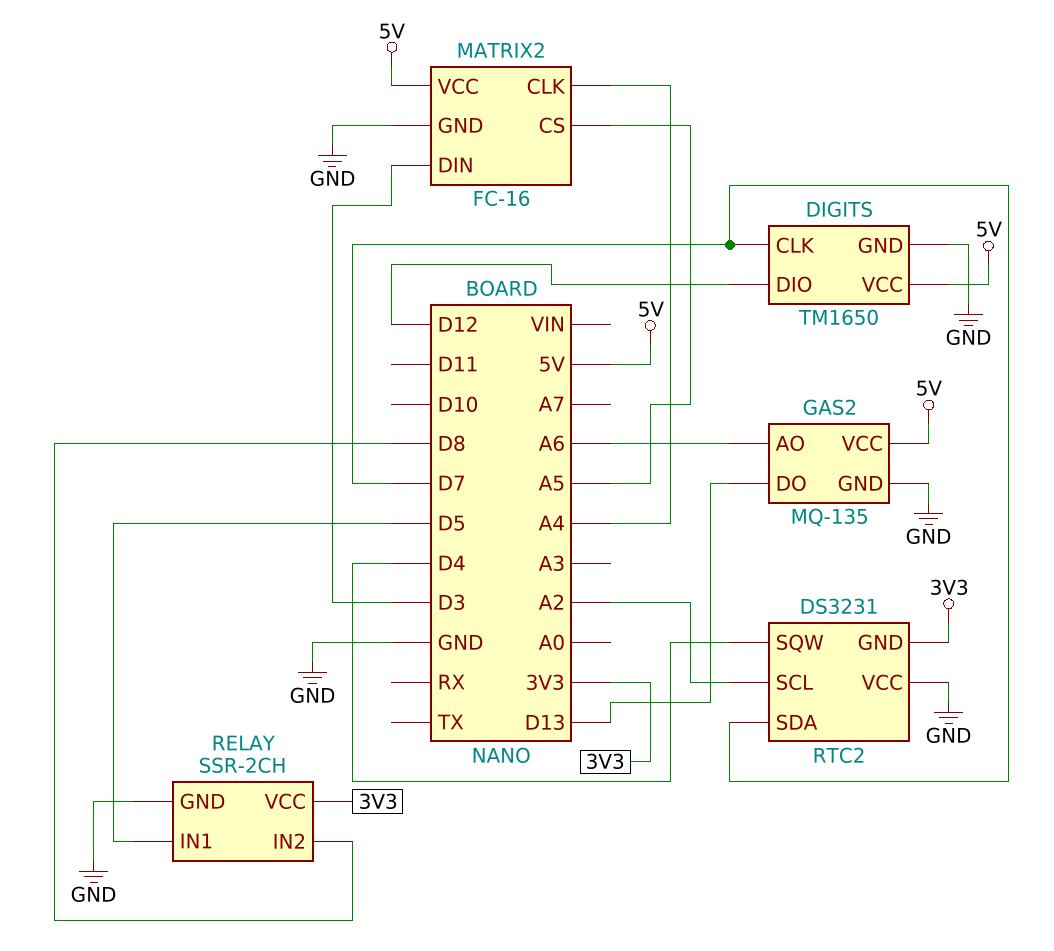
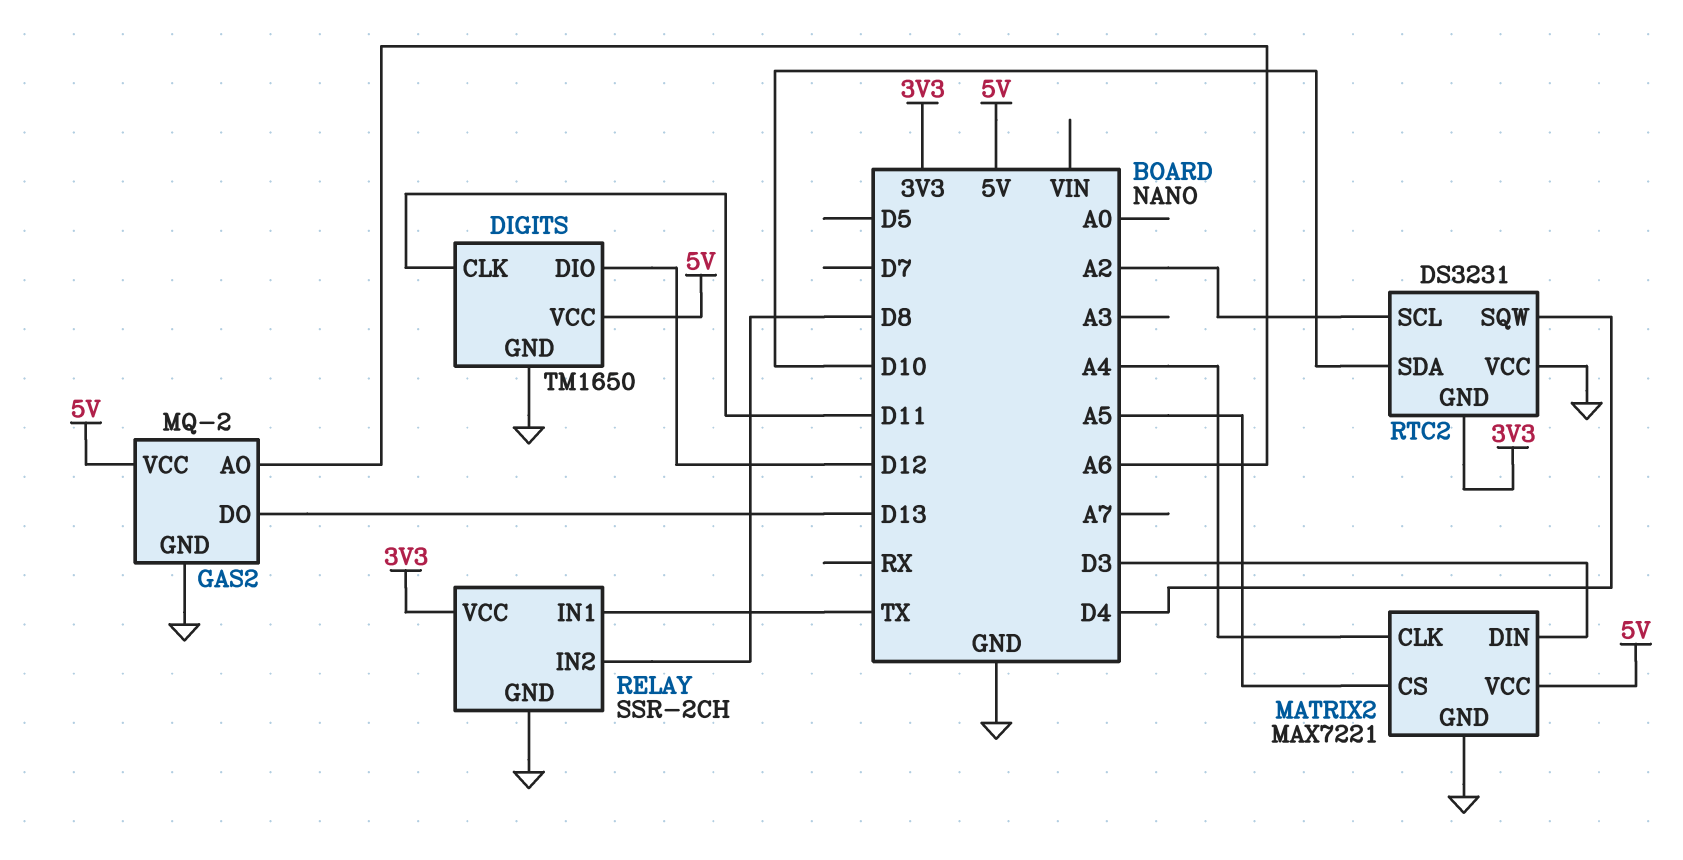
DIGITS pin CLK: D7 -> D11
GAS2: MQ-135 -> MQ-2
MATRIX2: FC-16 -> MAX7221
RELAY pin IN1: D5 -> TX
RTC2 pin SDA: D7 -> D10

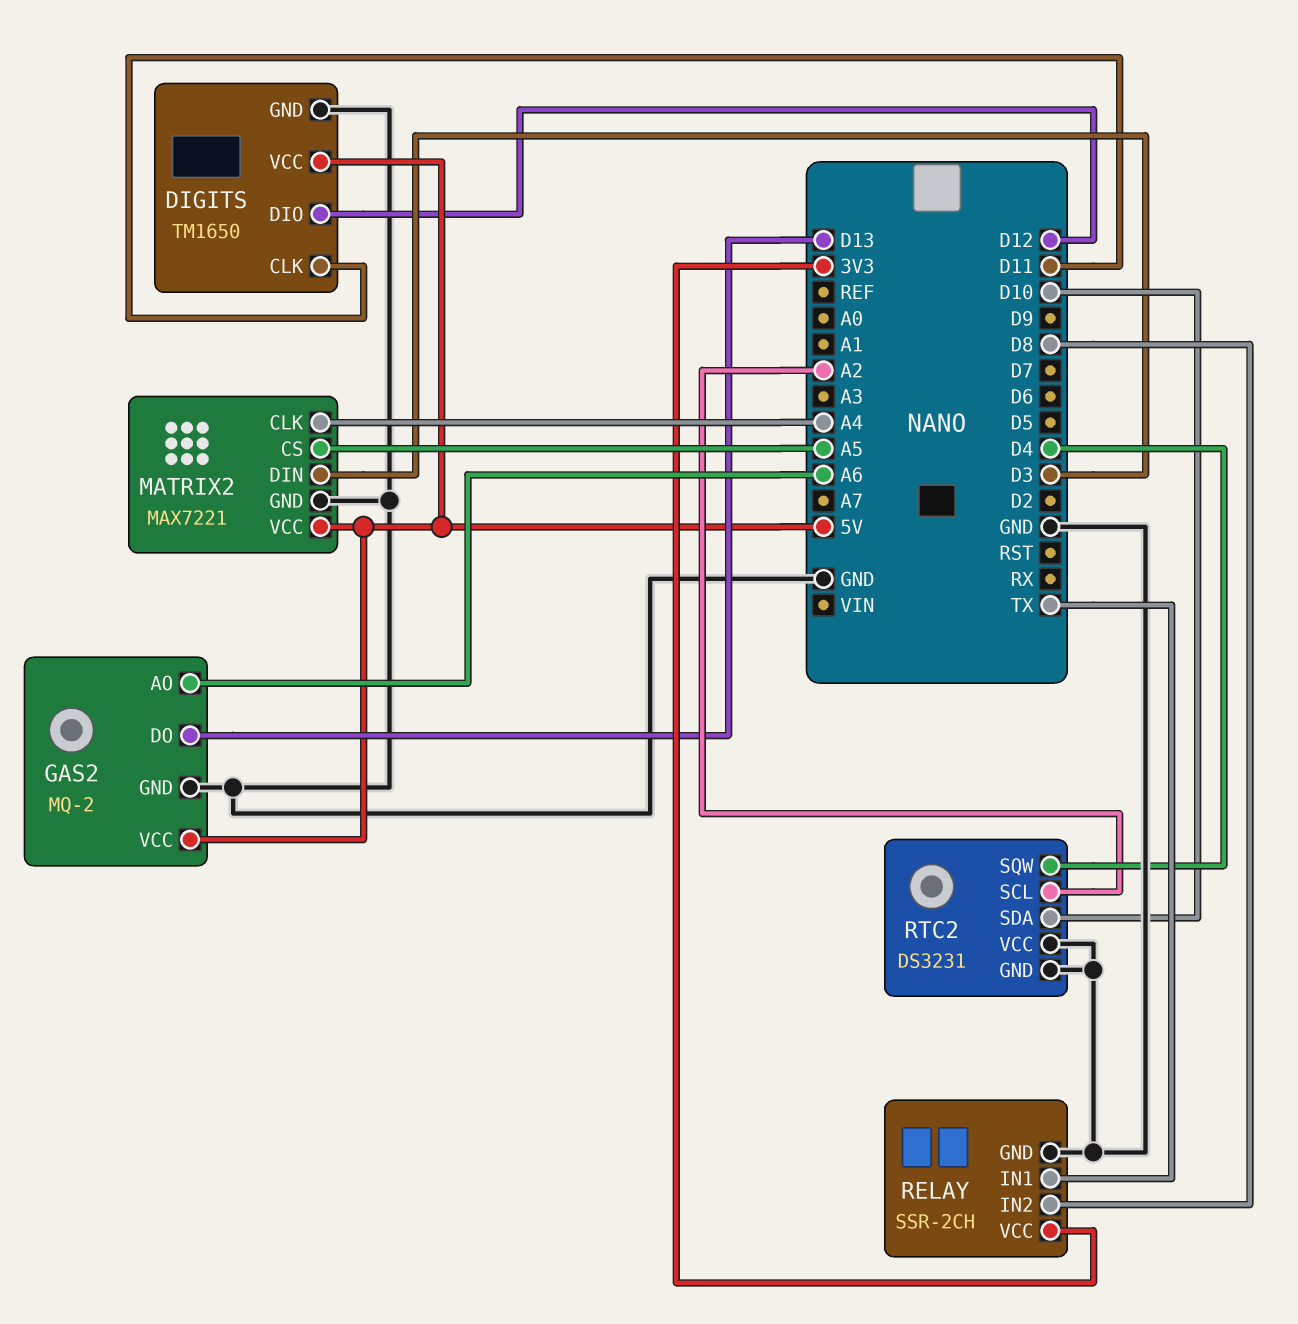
RTC2 pin GND: 3V3 -> GND

